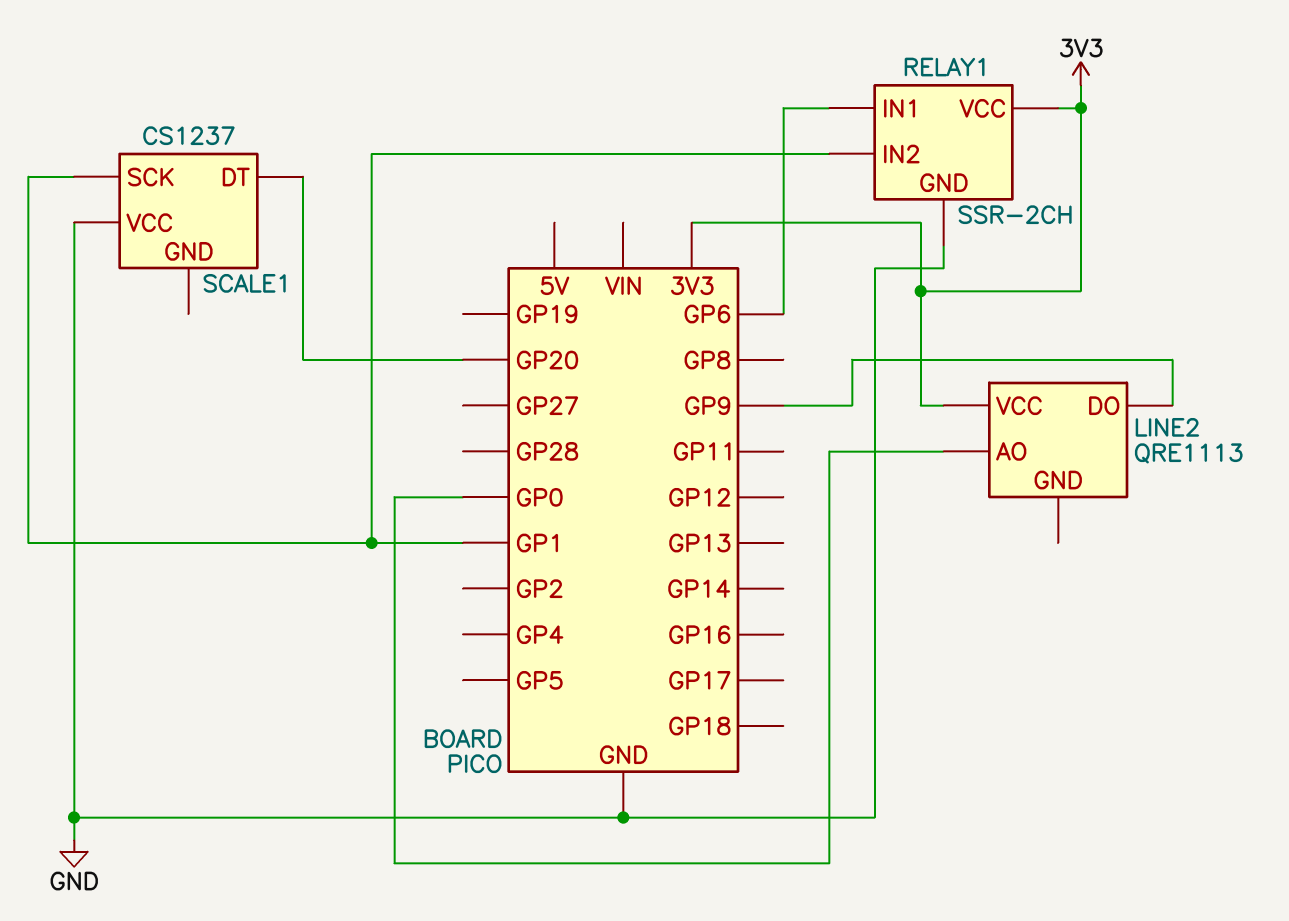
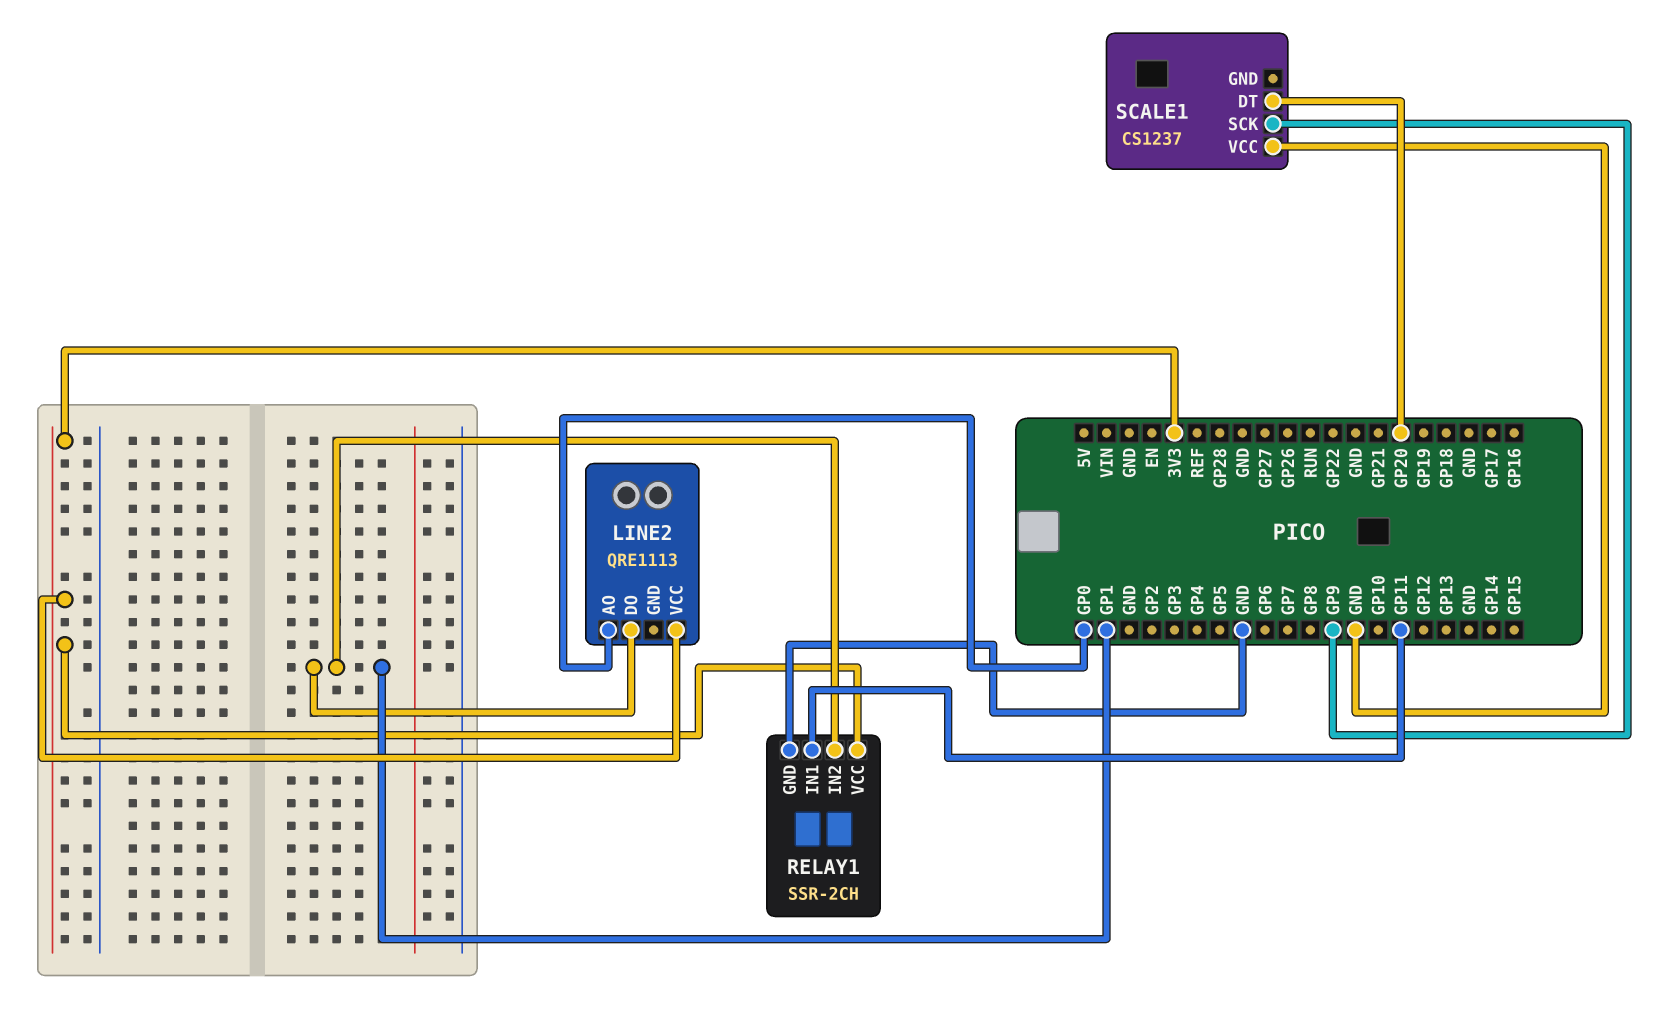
LINE2 pin DO: GP9 -> GP1
RELAY1 pin IN1: GP6 -> GP11
SCALE1 pin SCK: GP1 -> GP9

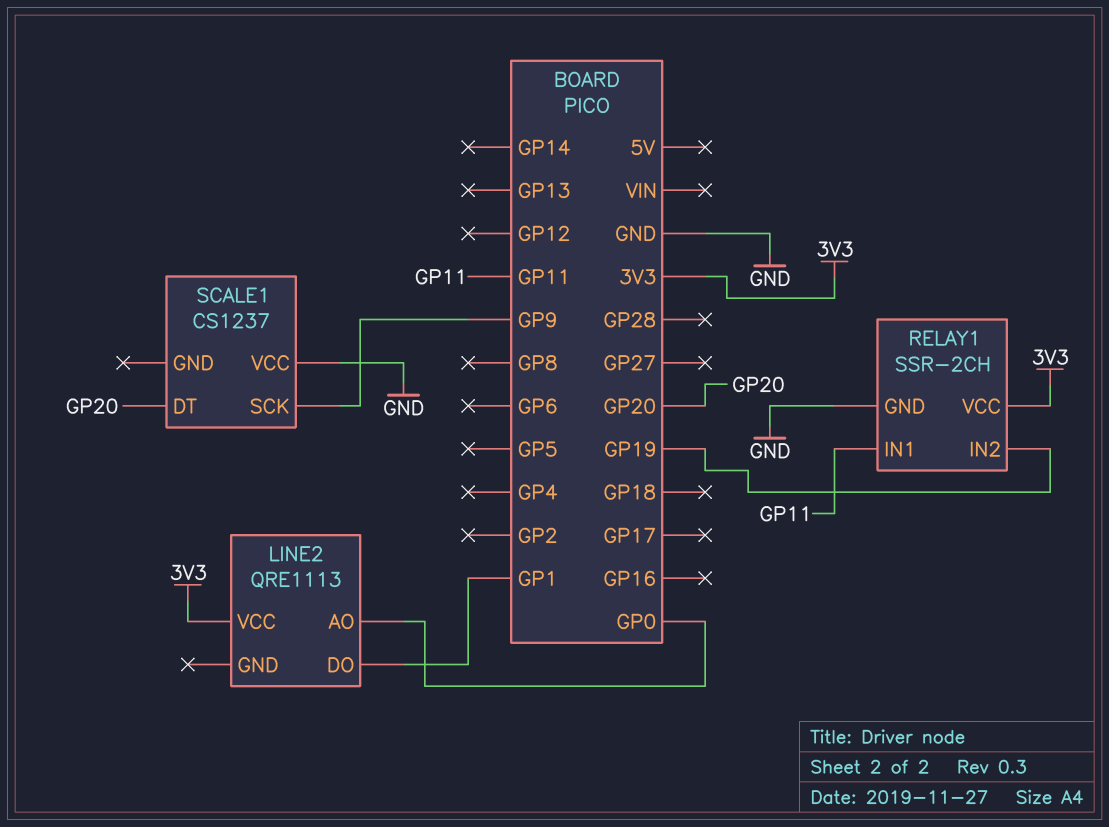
RELAY1 pin IN2: GP1 -> GP19

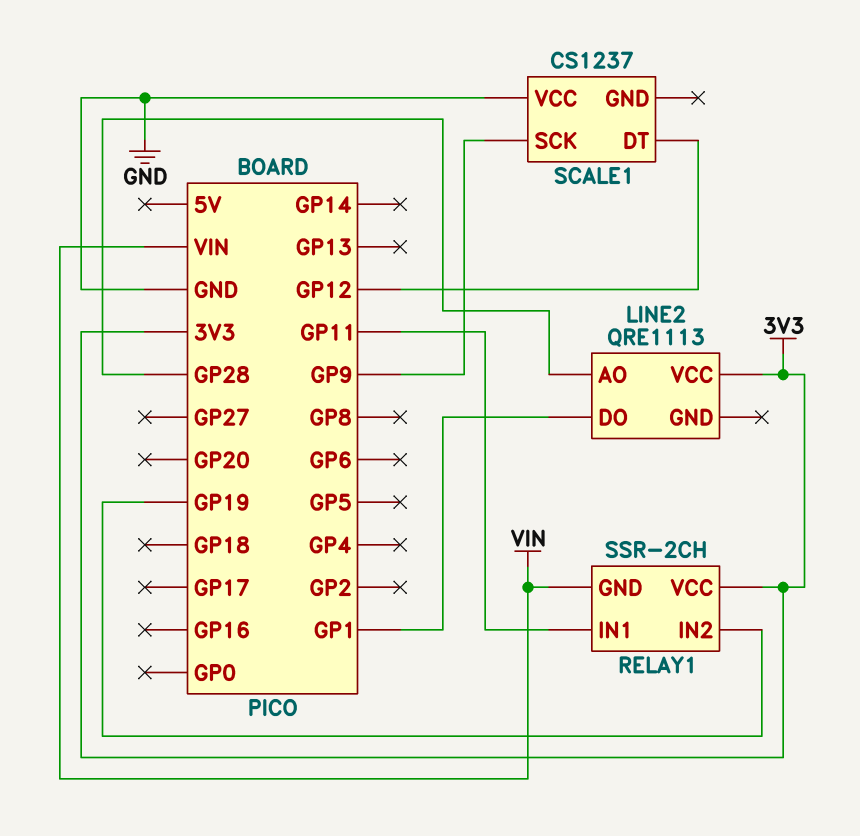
LINE2 pin AO: GP0 -> GP28
RELAY1 pin GND: GND -> VIN
SCALE1 pin DT: GP20 -> GP12

